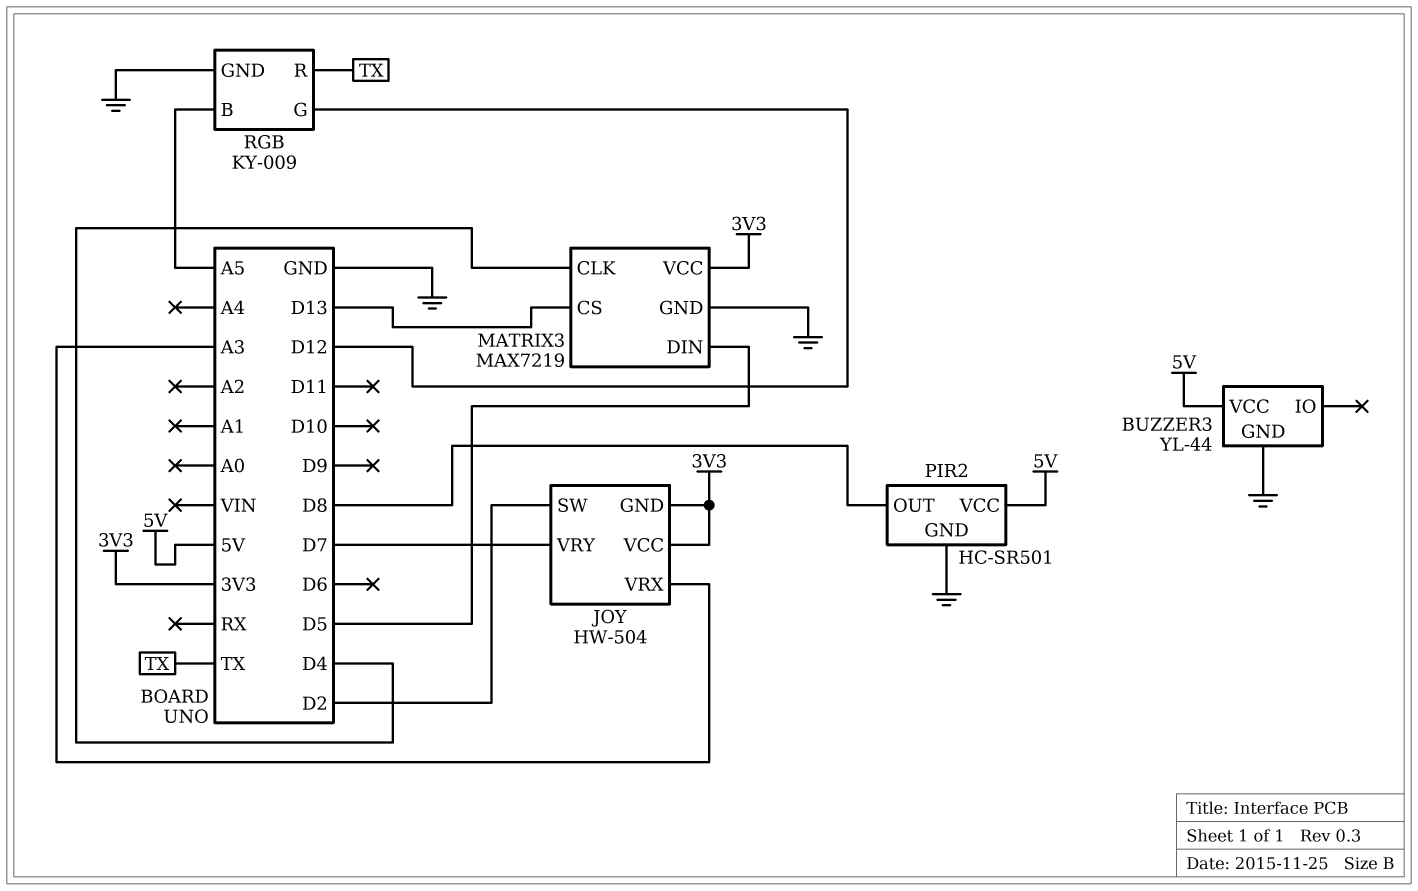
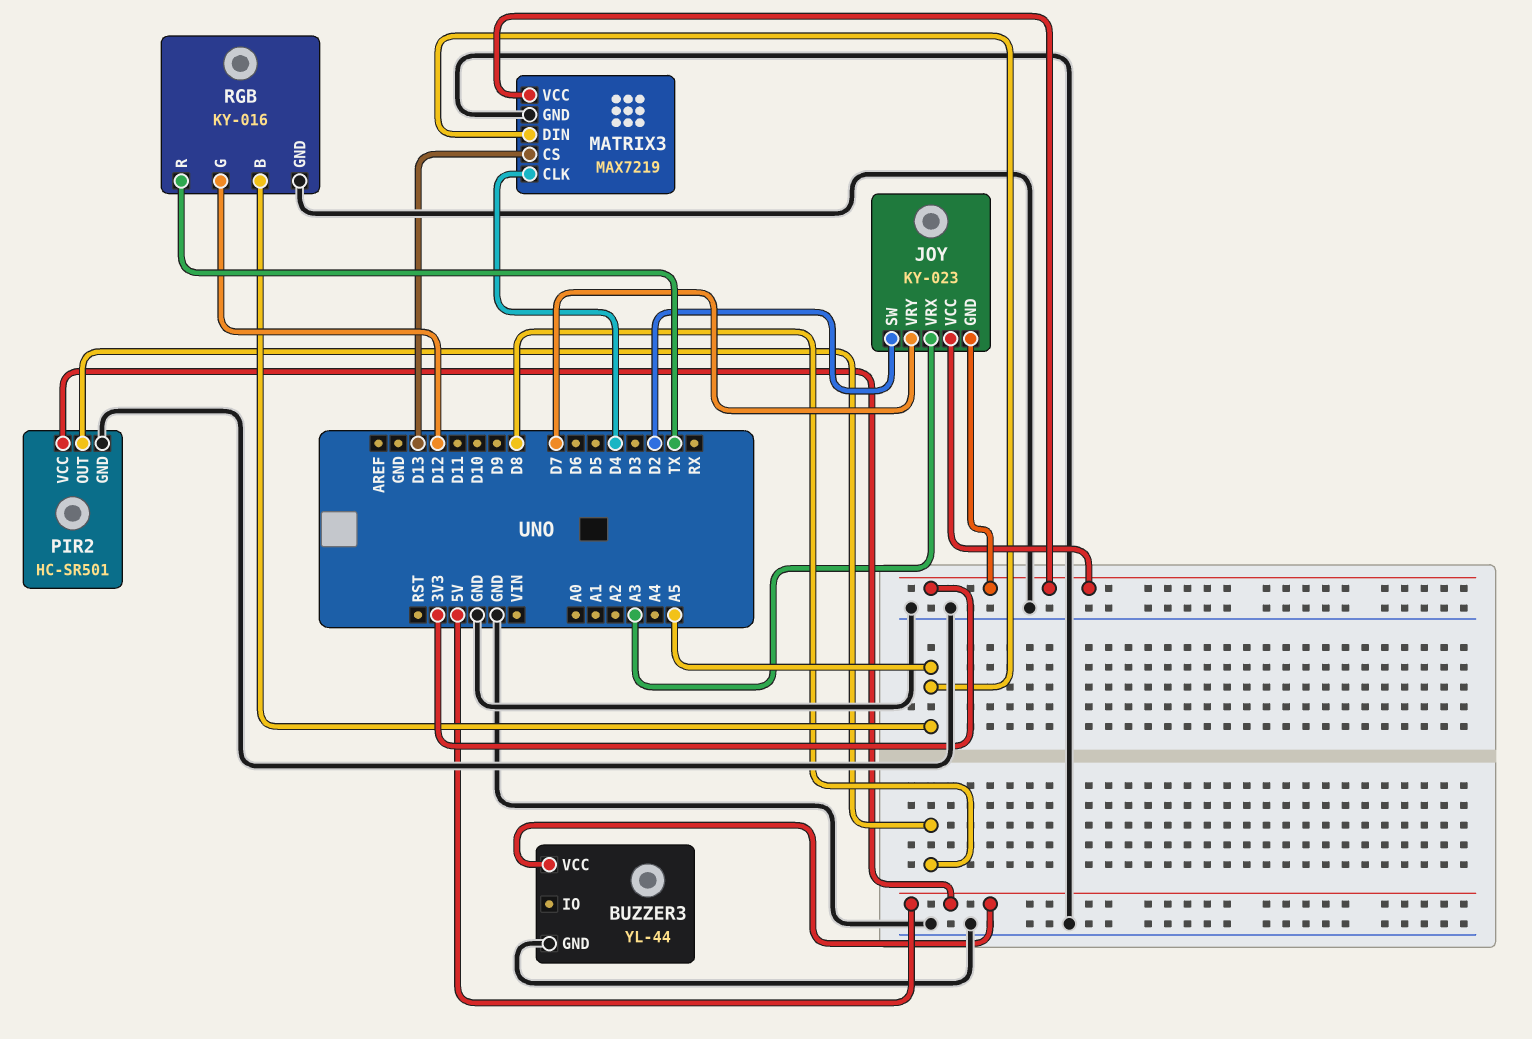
JOY: HW-504 -> KY-023
MATRIX3 pin DIN: D5 -> A5
RGB: KY-009 -> KY-016

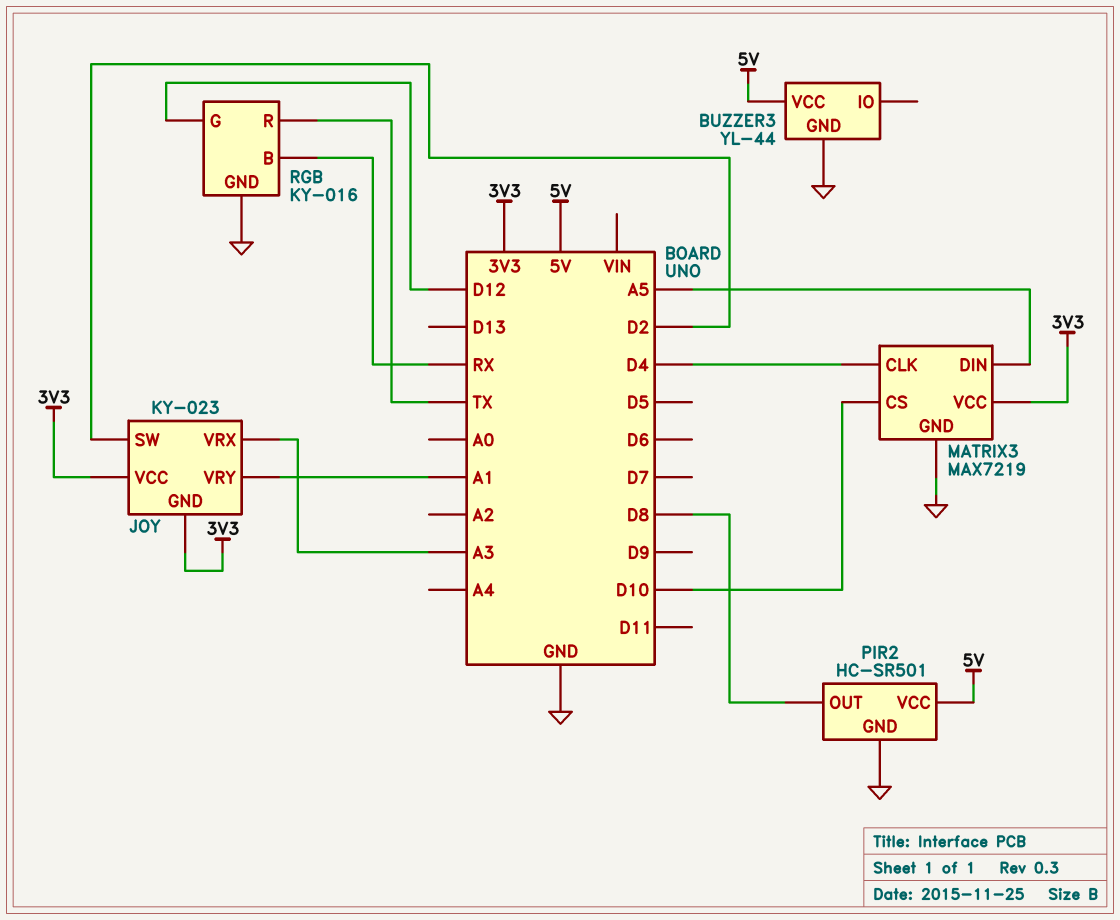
JOY pin VRY: D7 -> A1
MATRIX3 pin CS: D13 -> D10
RGB pin B: A5 -> RX

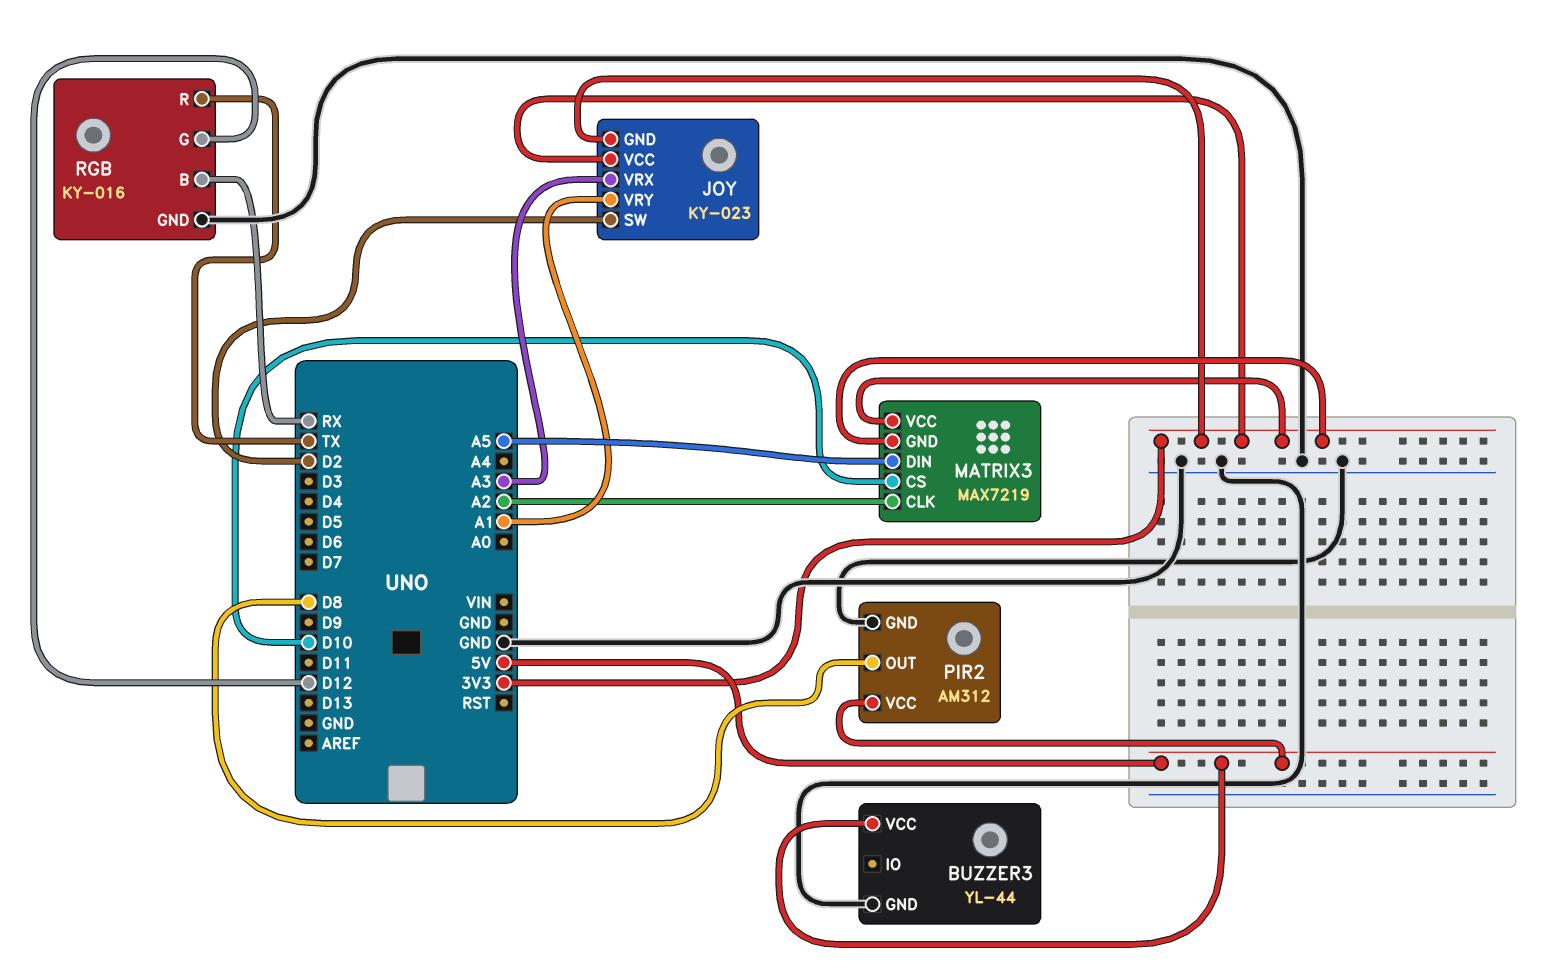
MATRIX3 pin CLK: D4 -> A2
MATRIX3 pin GND: GND -> 3V3
PIR2: HC-SR501 -> AM312

